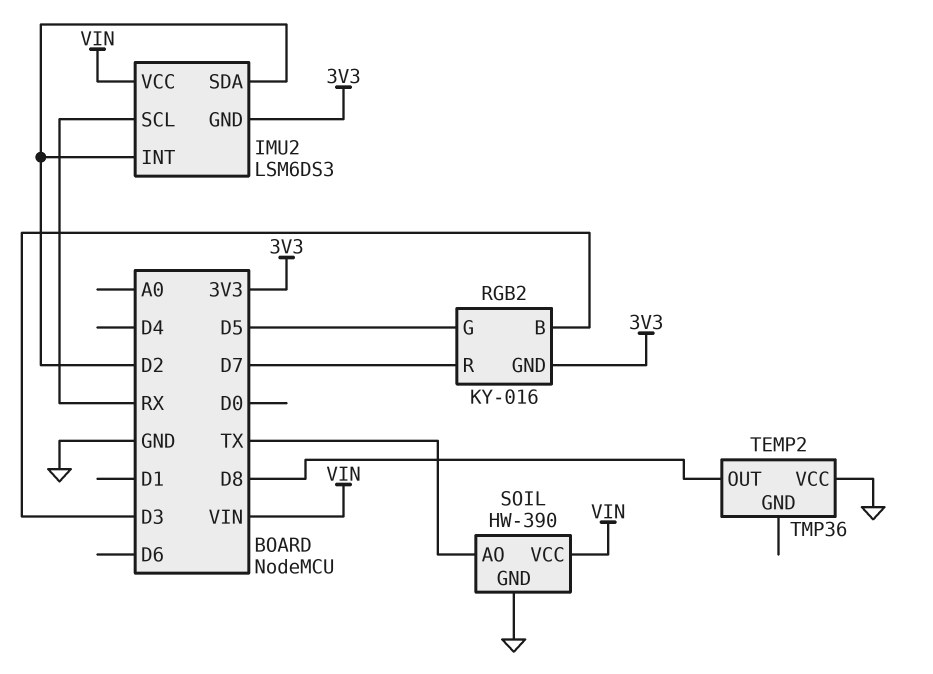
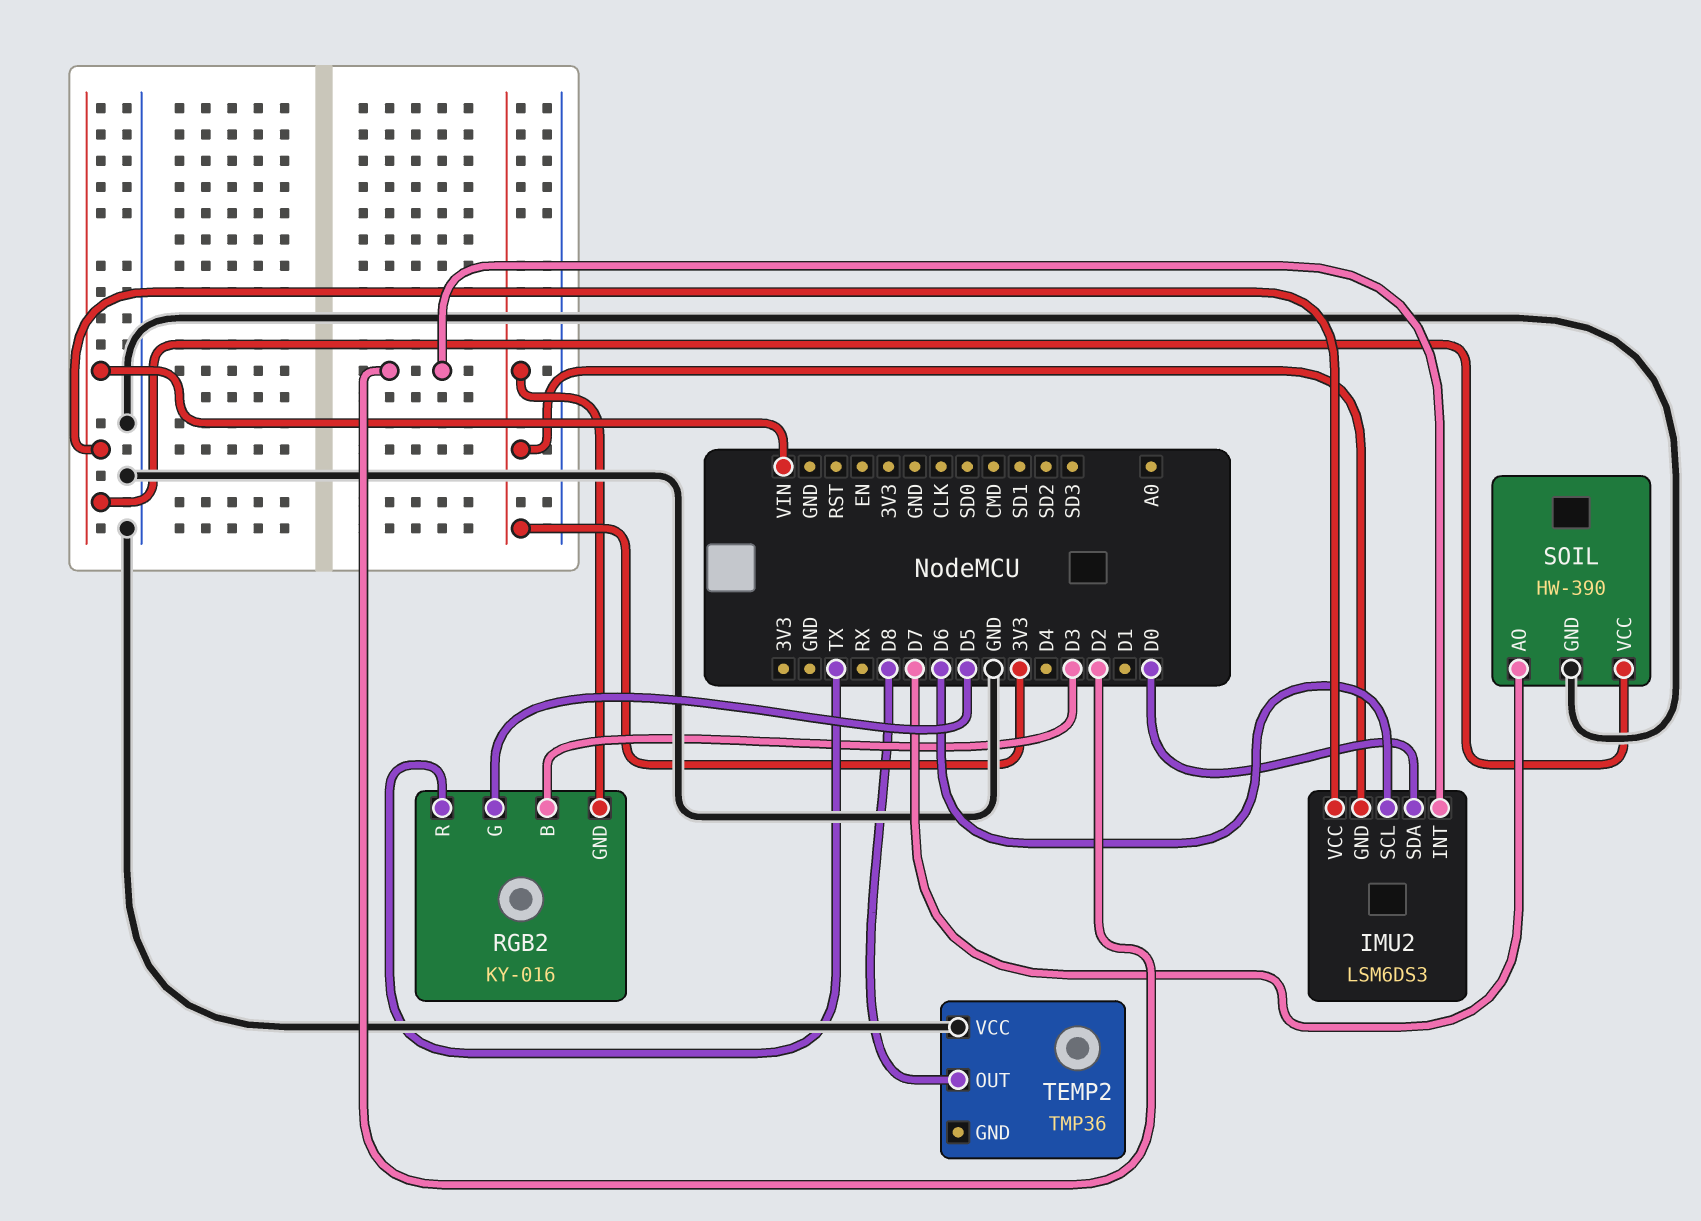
IMU2 pin SCL: RX -> D6
IMU2 pin SDA: D2 -> D0
RGB2 pin R: D7 -> TX
SOIL pin AO: TX -> D7

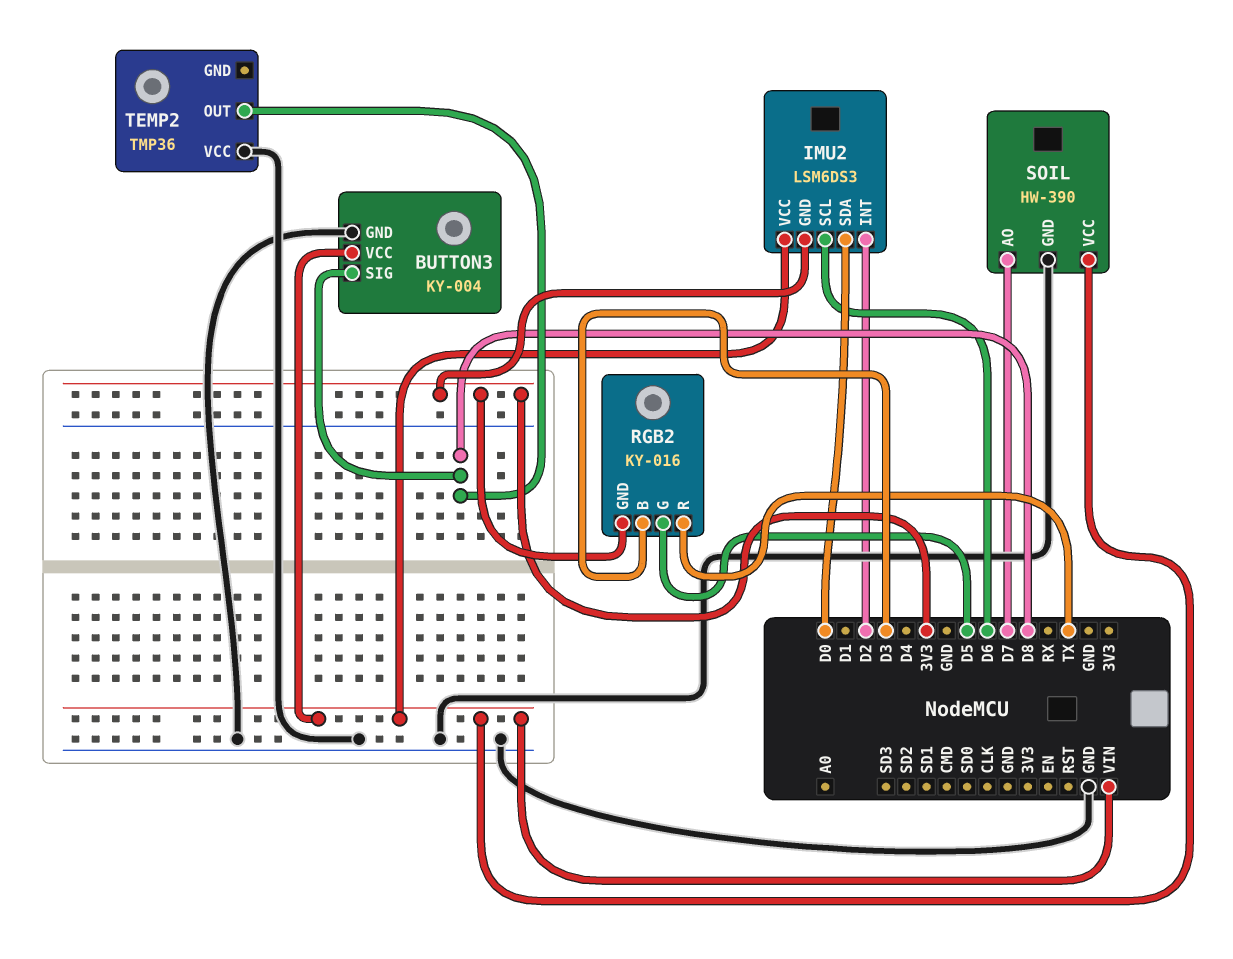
BUTTON3: none -> KY-004
BUTTON3 pin GND: none -> GND
BUTTON3 pin SIG: none -> D8
BUTTON3 pin VCC: none -> VIN

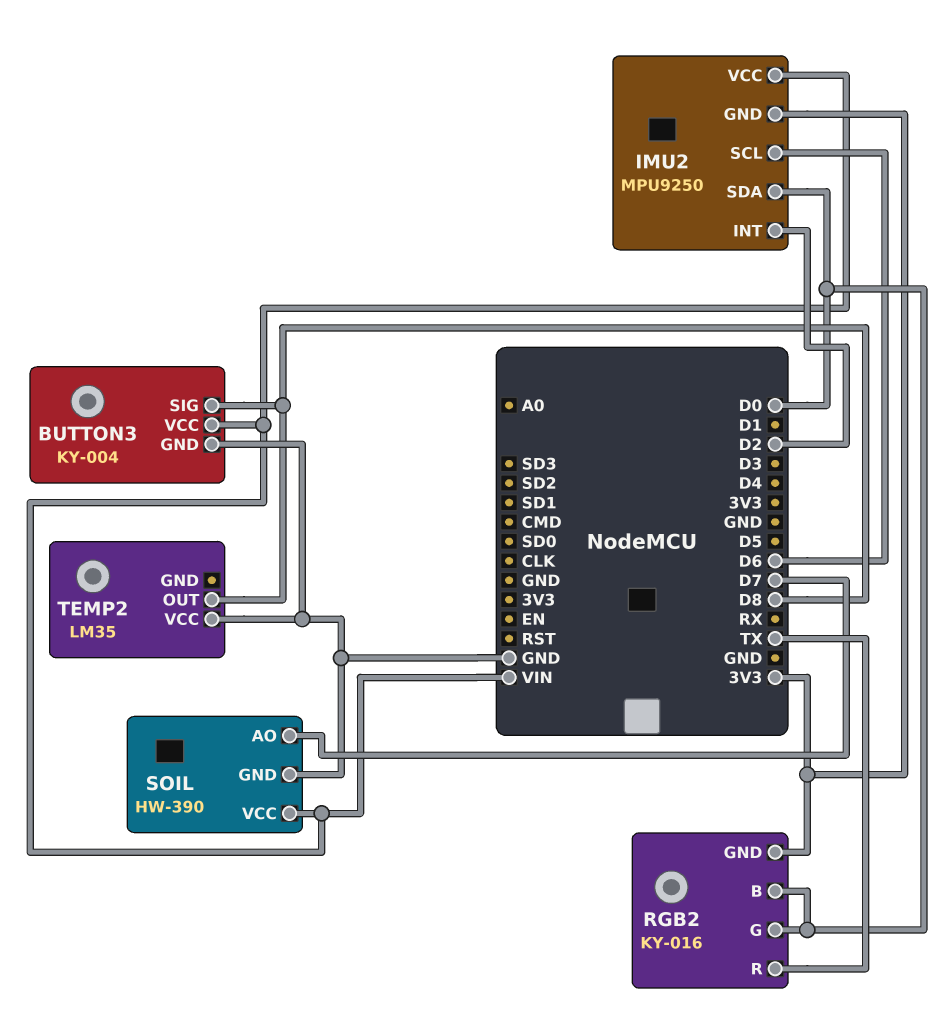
IMU2: LSM6DS3 -> MPU9250
RGB2 pin B: D3 -> D0
RGB2 pin G: D5 -> D0
TEMP2: TMP36 -> LM35

